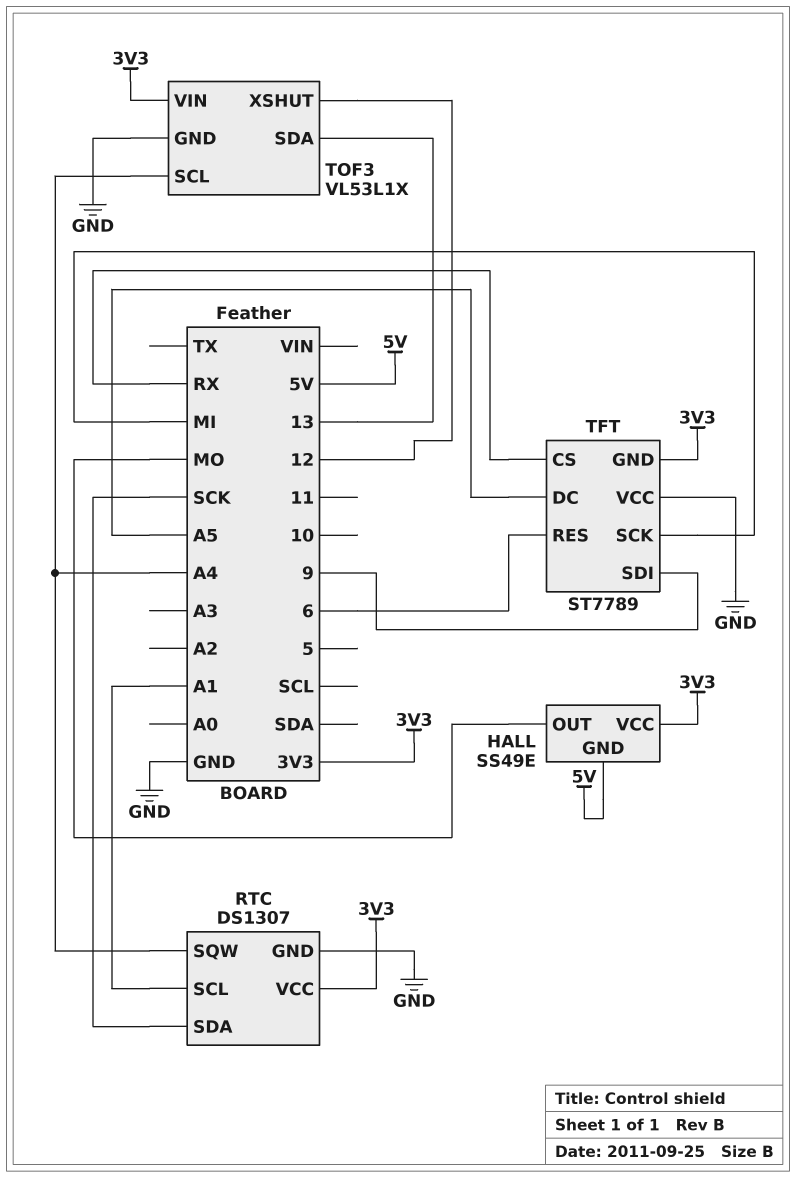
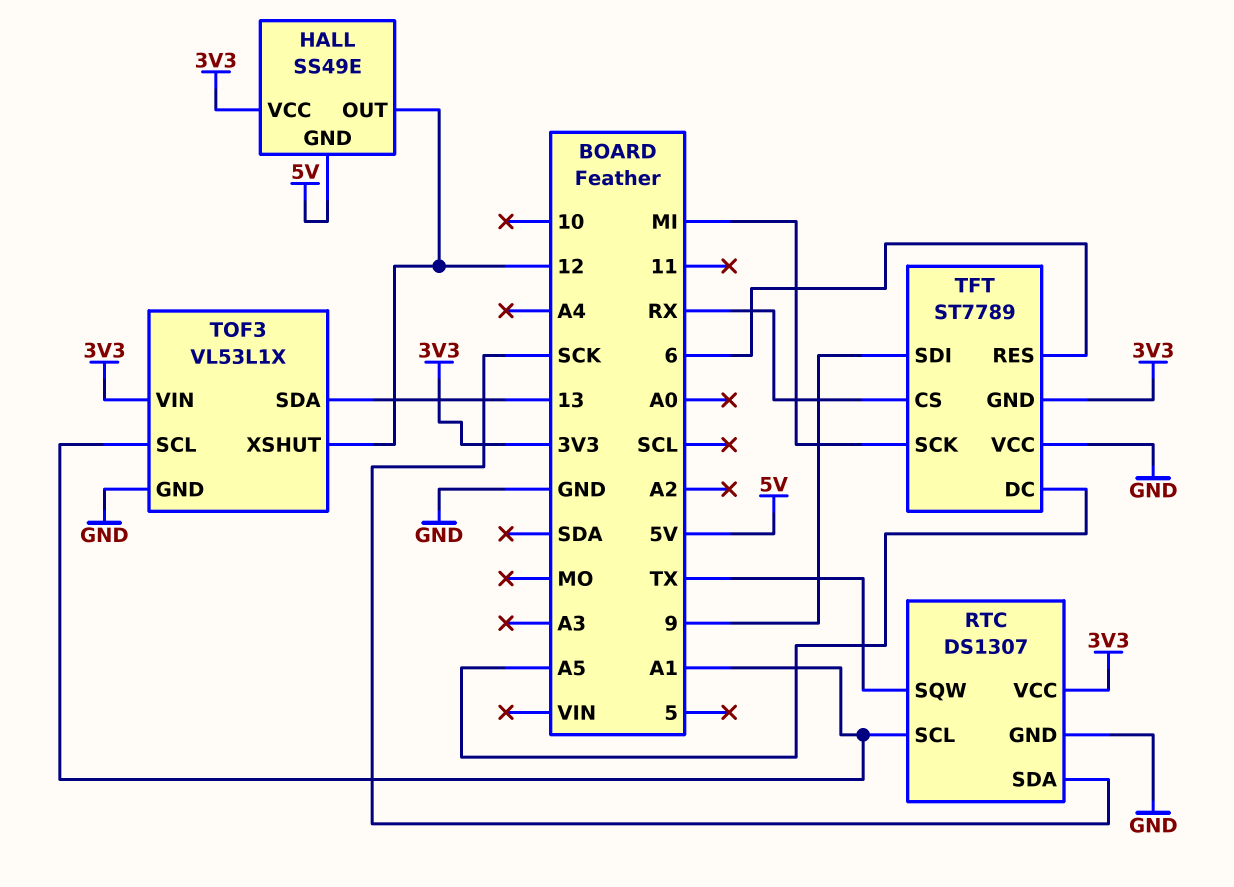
HALL pin OUT: MO -> 12
RTC pin SQW: A4 -> TX
TOF3 pin SCL: A4 -> A1

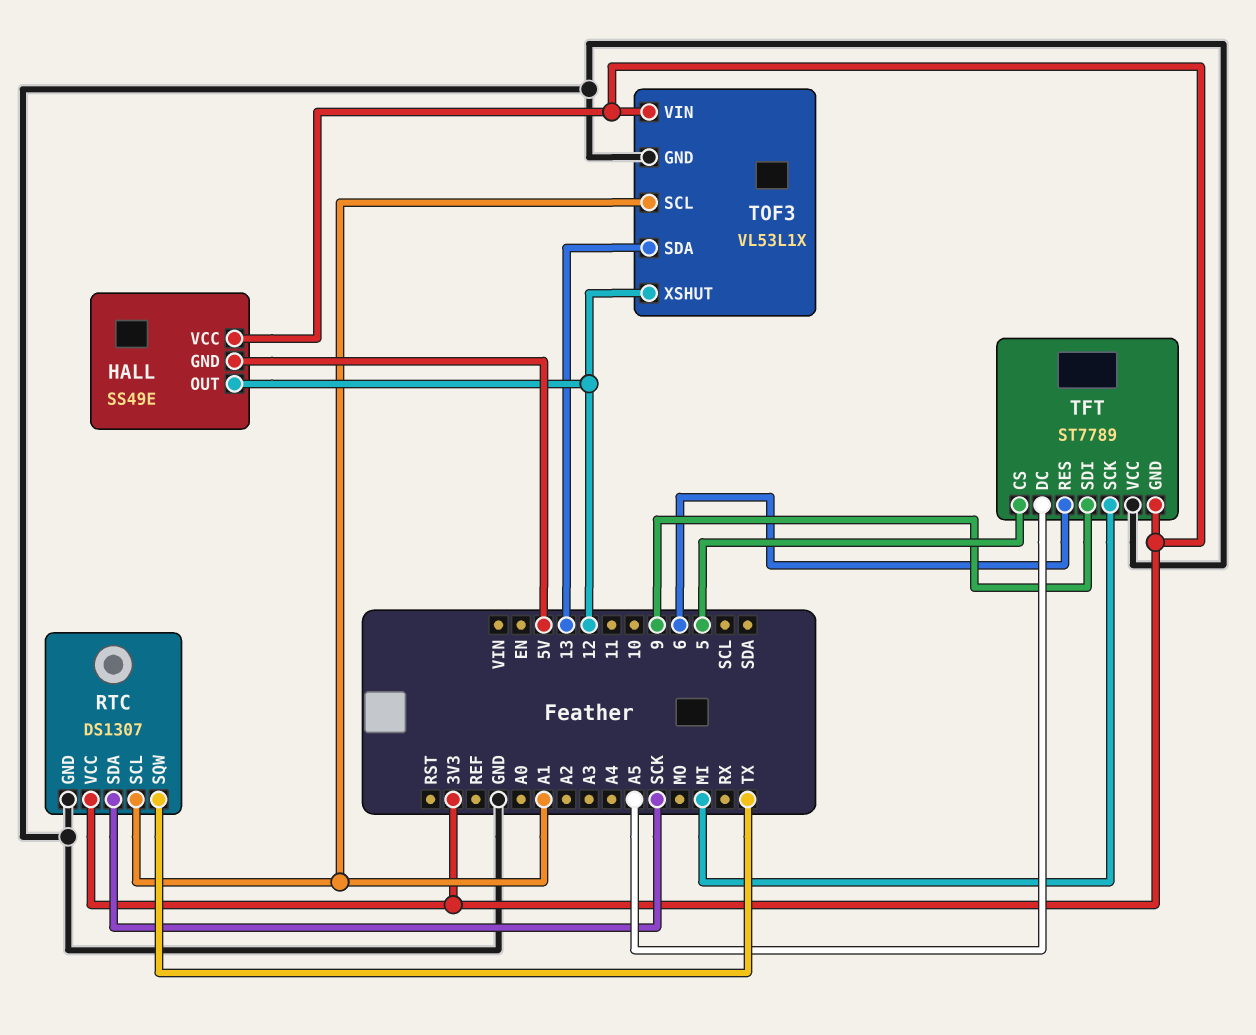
TFT pin CS: RX -> 5

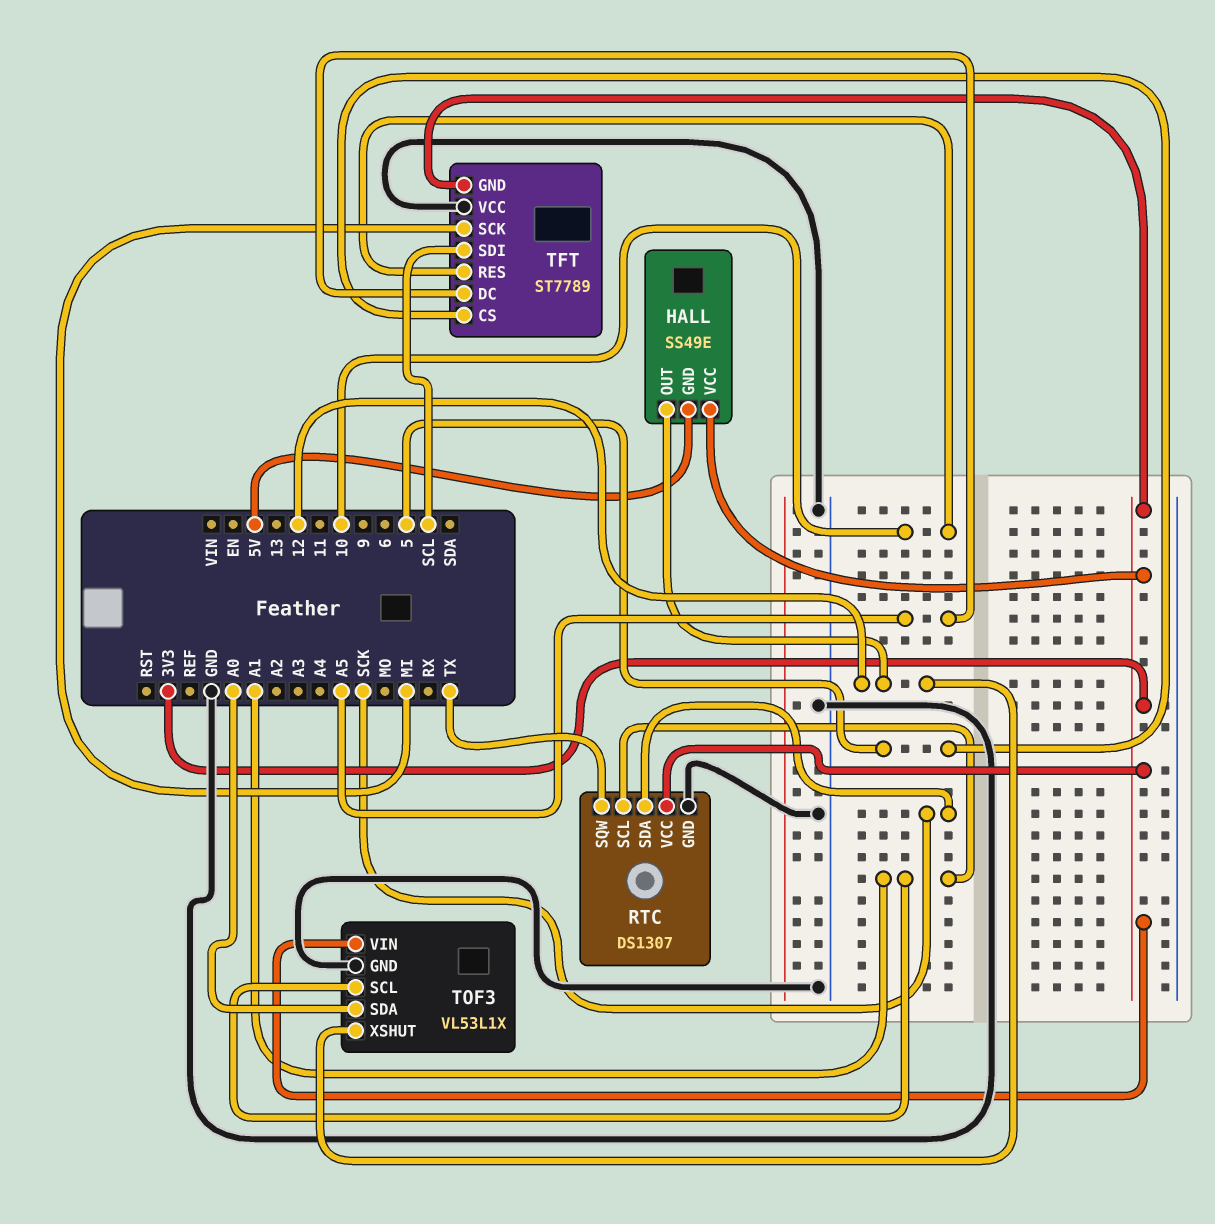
TFT pin RES: 6 -> 10
TFT pin SDI: 9 -> SCL
TOF3 pin SDA: 13 -> A0

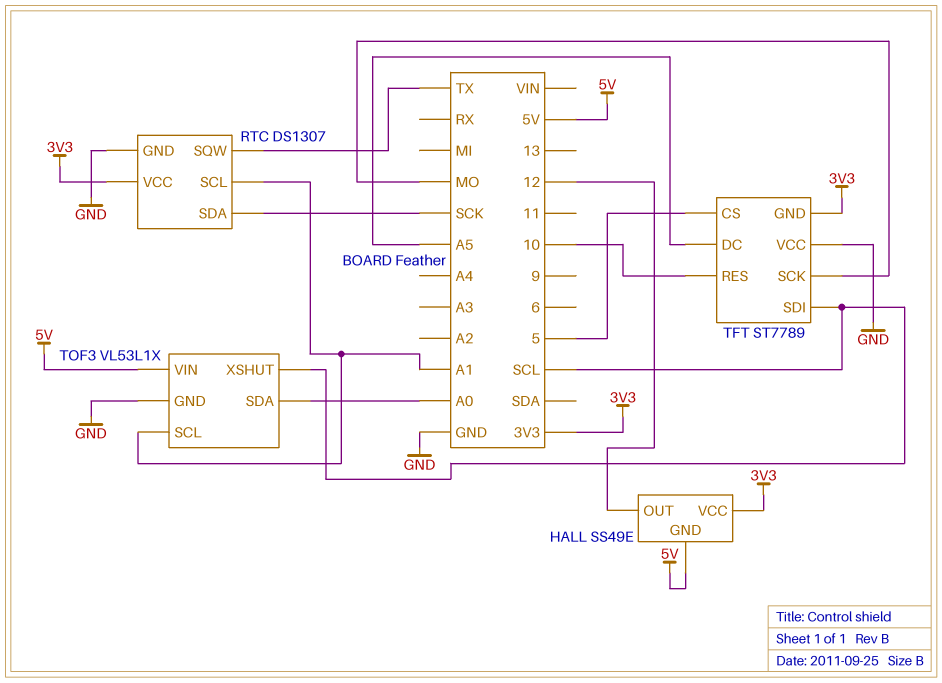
TFT pin SCK: MI -> MO
TOF3 pin VIN: 3V3 -> 5V
TOF3 pin XSHUT: 12 -> SCL

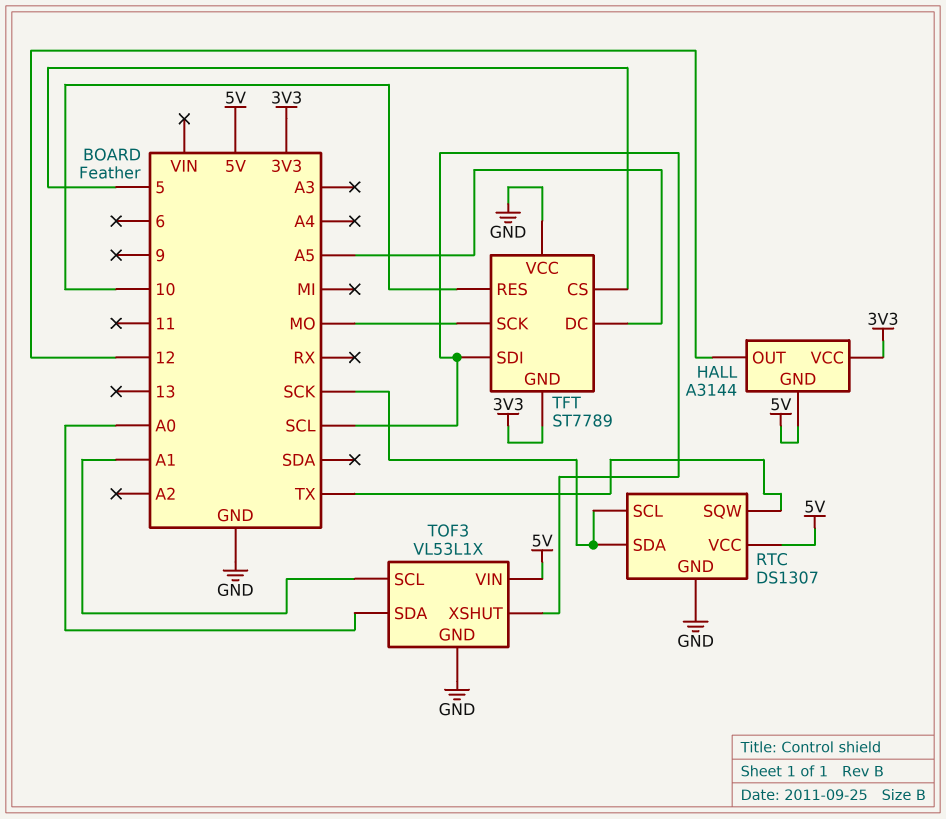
HALL: SS49E -> A3144
RTC pin SCL: A1 -> SCK
RTC pin VCC: 3V3 -> 5V

